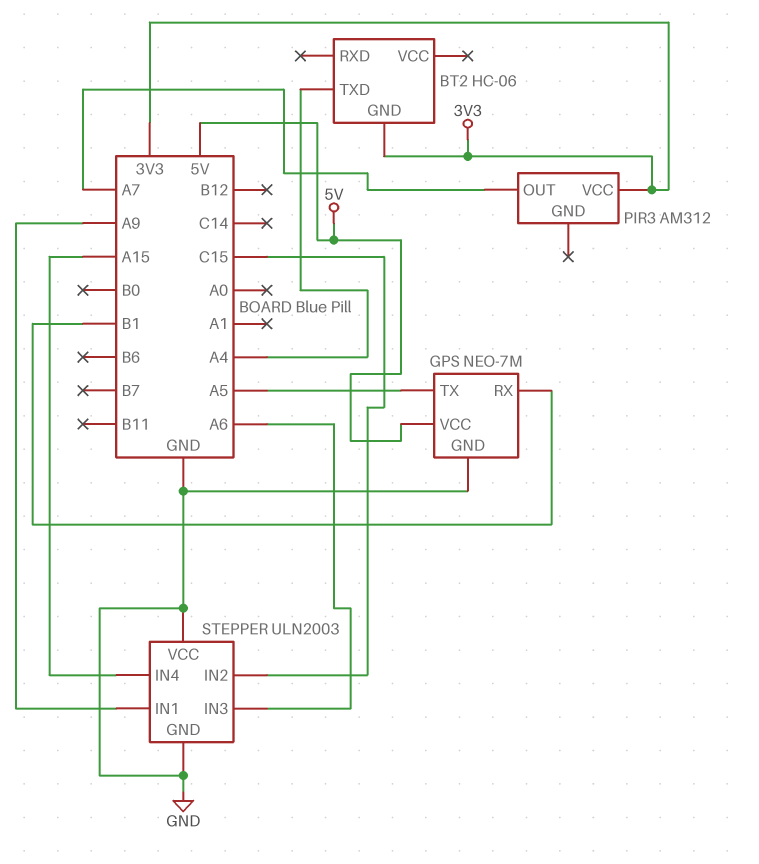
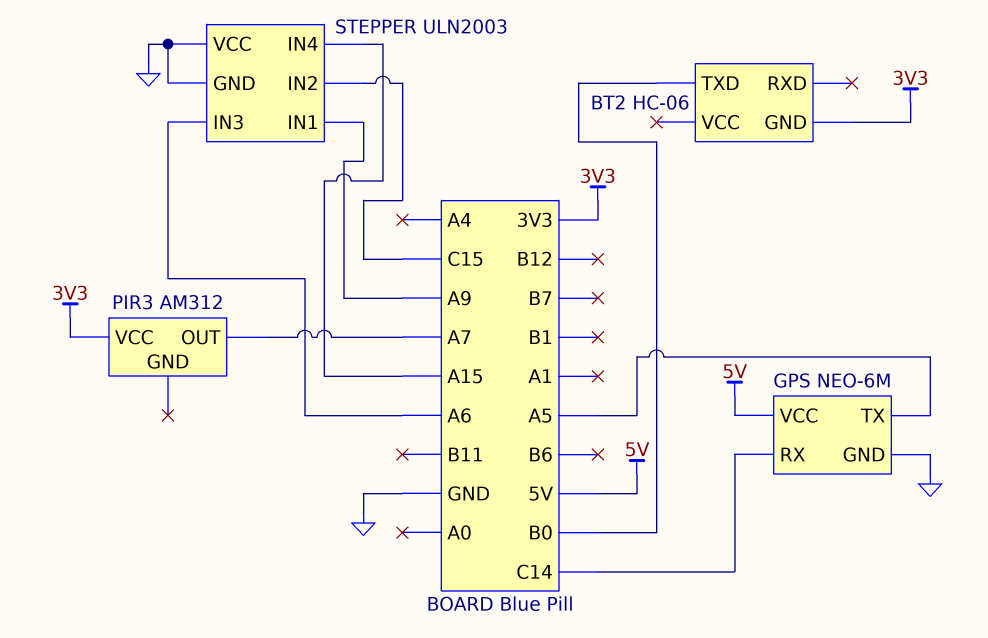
BT2 pin TXD: A4 -> B0
GPS: NEO-7M -> NEO-6M
GPS pin RX: B1 -> C14

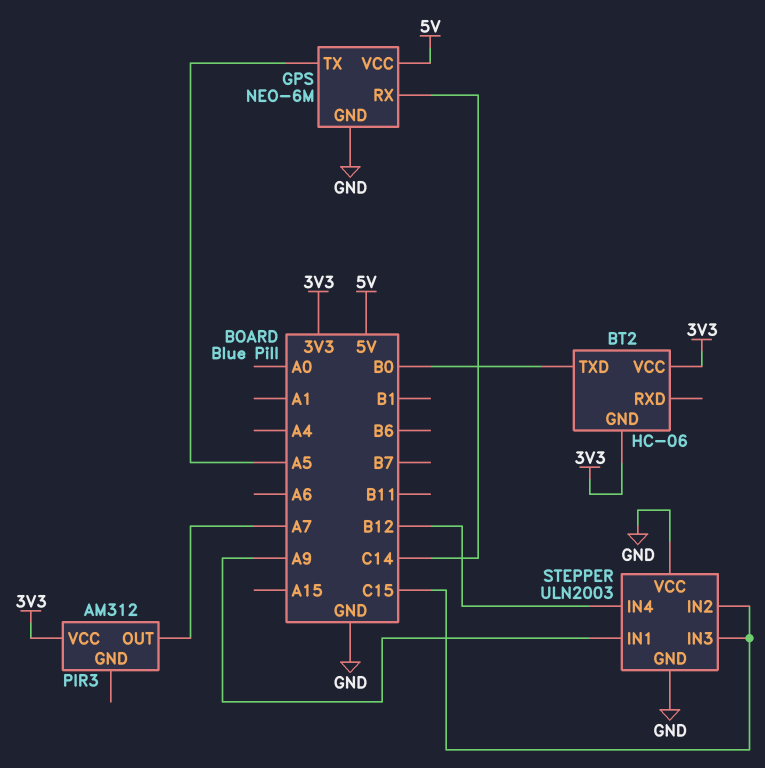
BT2 pin VCC: none -> 3V3
STEPPER pin IN3: A6 -> C15
STEPPER pin IN4: A15 -> B12

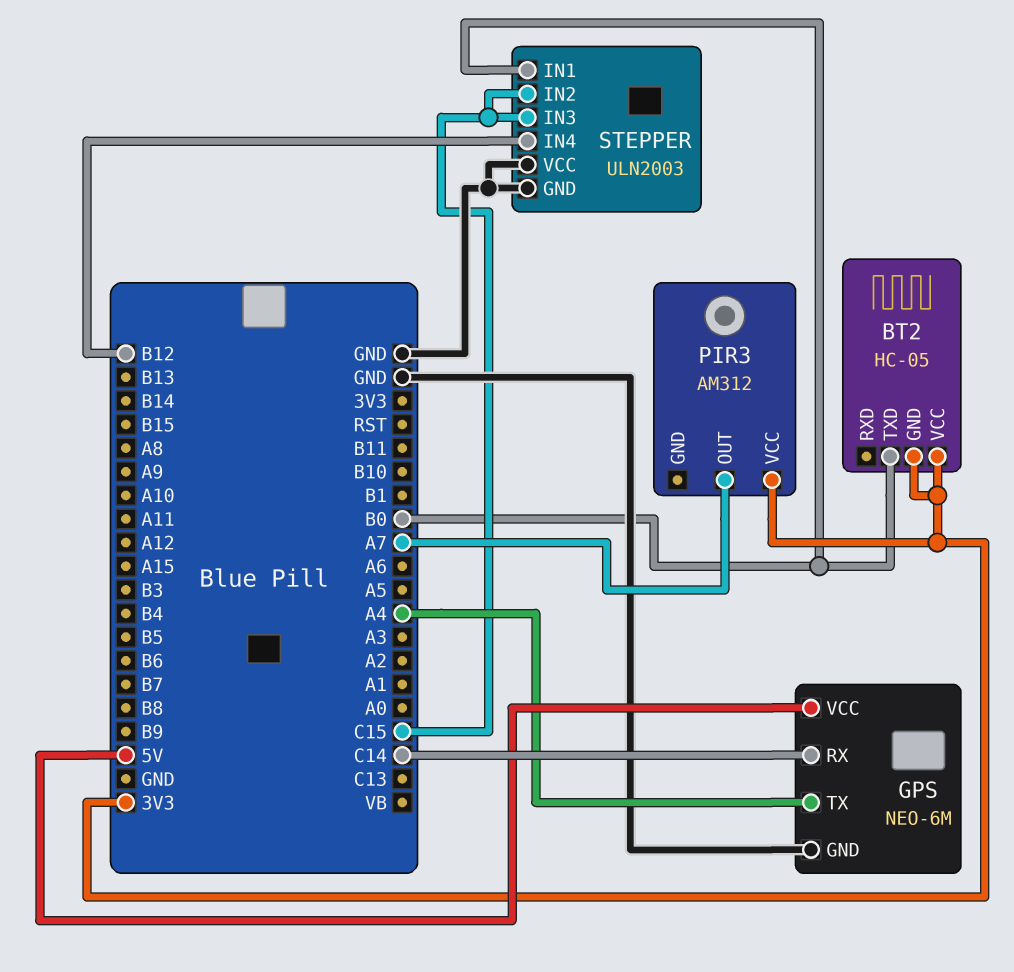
BT2: HC-06 -> HC-05
GPS pin TX: A5 -> A4
STEPPER pin IN1: A9 -> B0

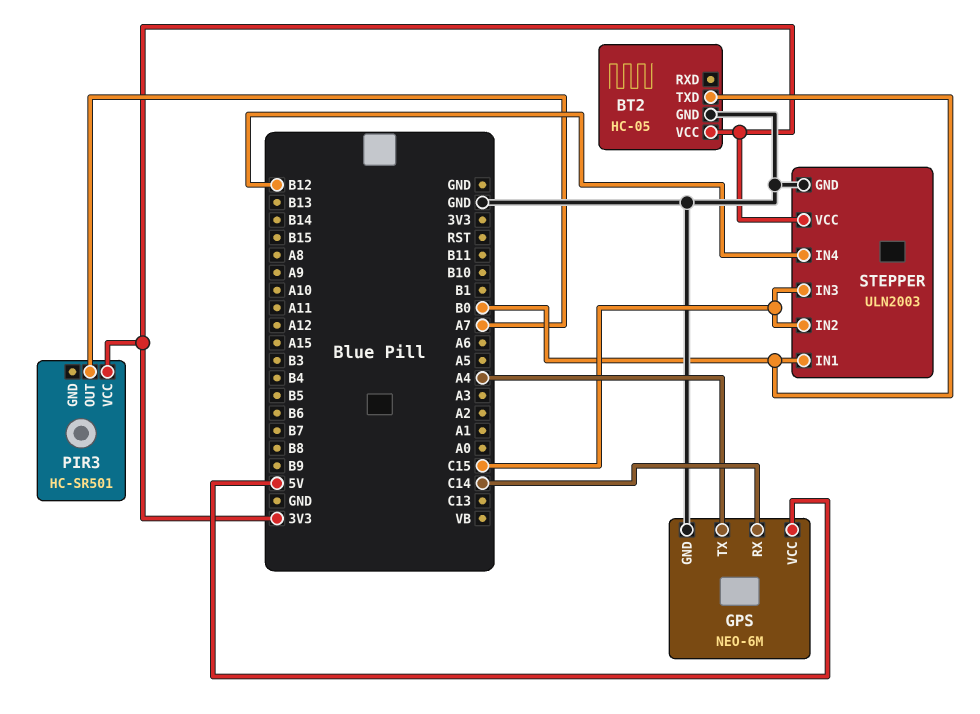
BT2 pin GND: 3V3 -> GND
PIR3: AM312 -> HC-SR501
STEPPER pin VCC: GND -> 3V3

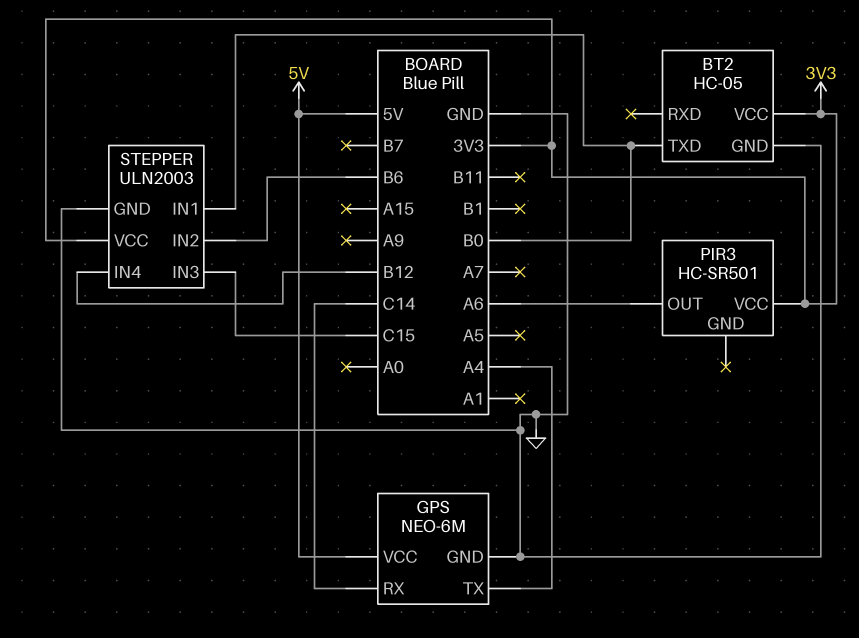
PIR3 pin OUT: A7 -> A6
STEPPER pin IN2: C15 -> B6

